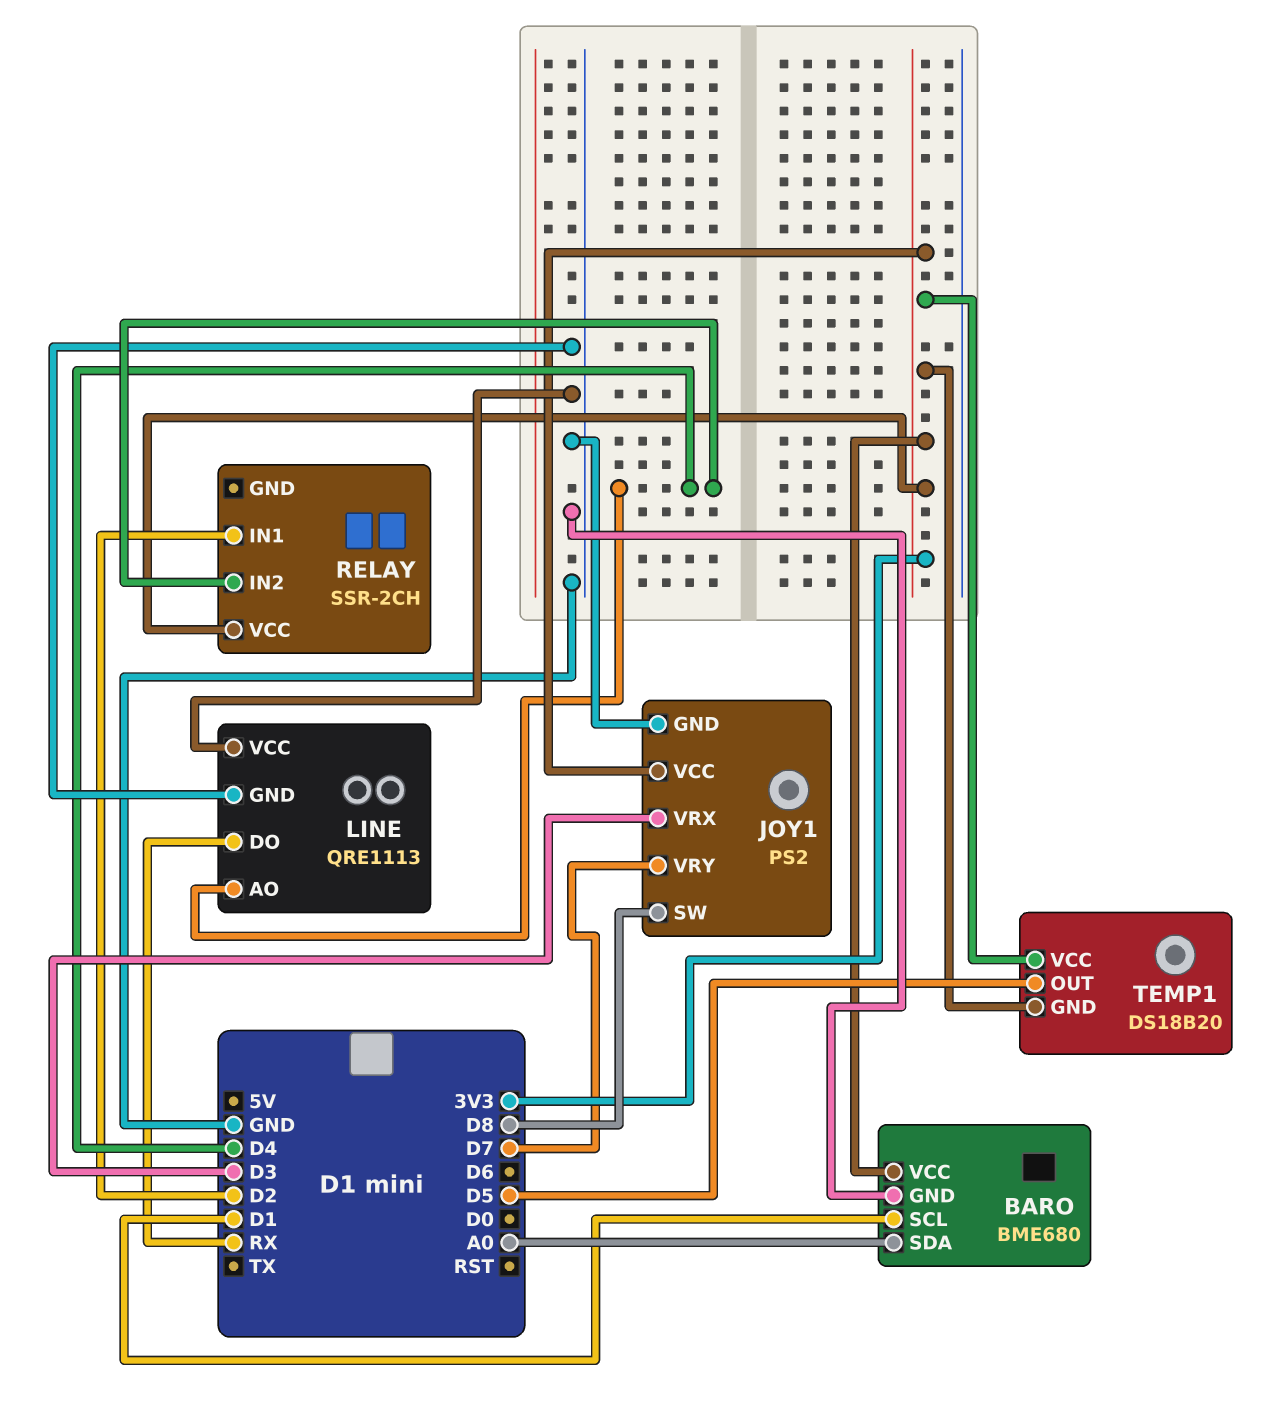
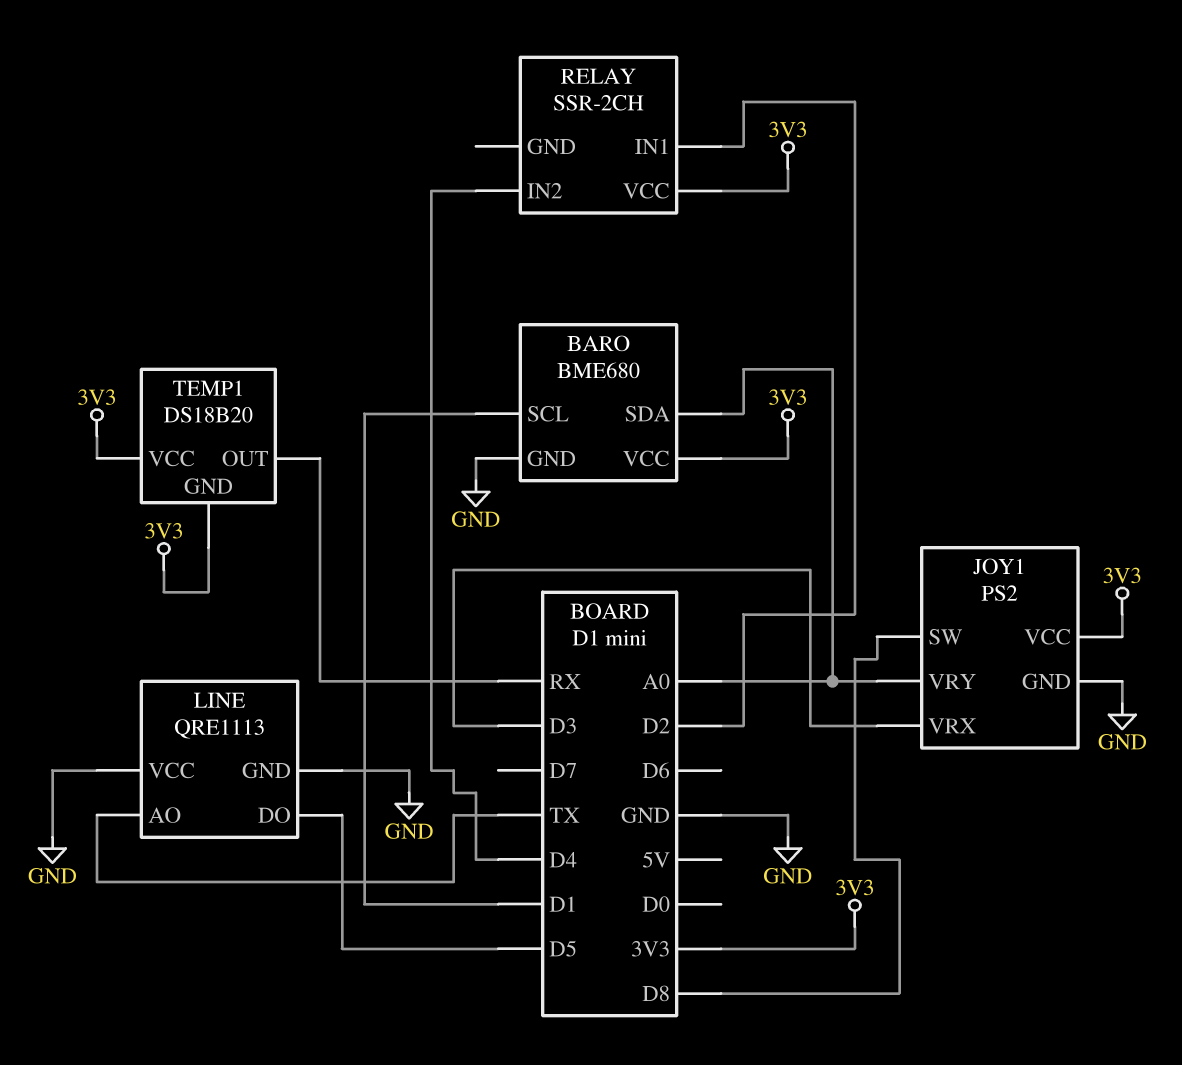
JOY1 pin VRY: D7 -> A0
LINE pin AO: D4 -> TX
LINE pin DO: RX -> D5
TEMP1 pin OUT: D5 -> RX

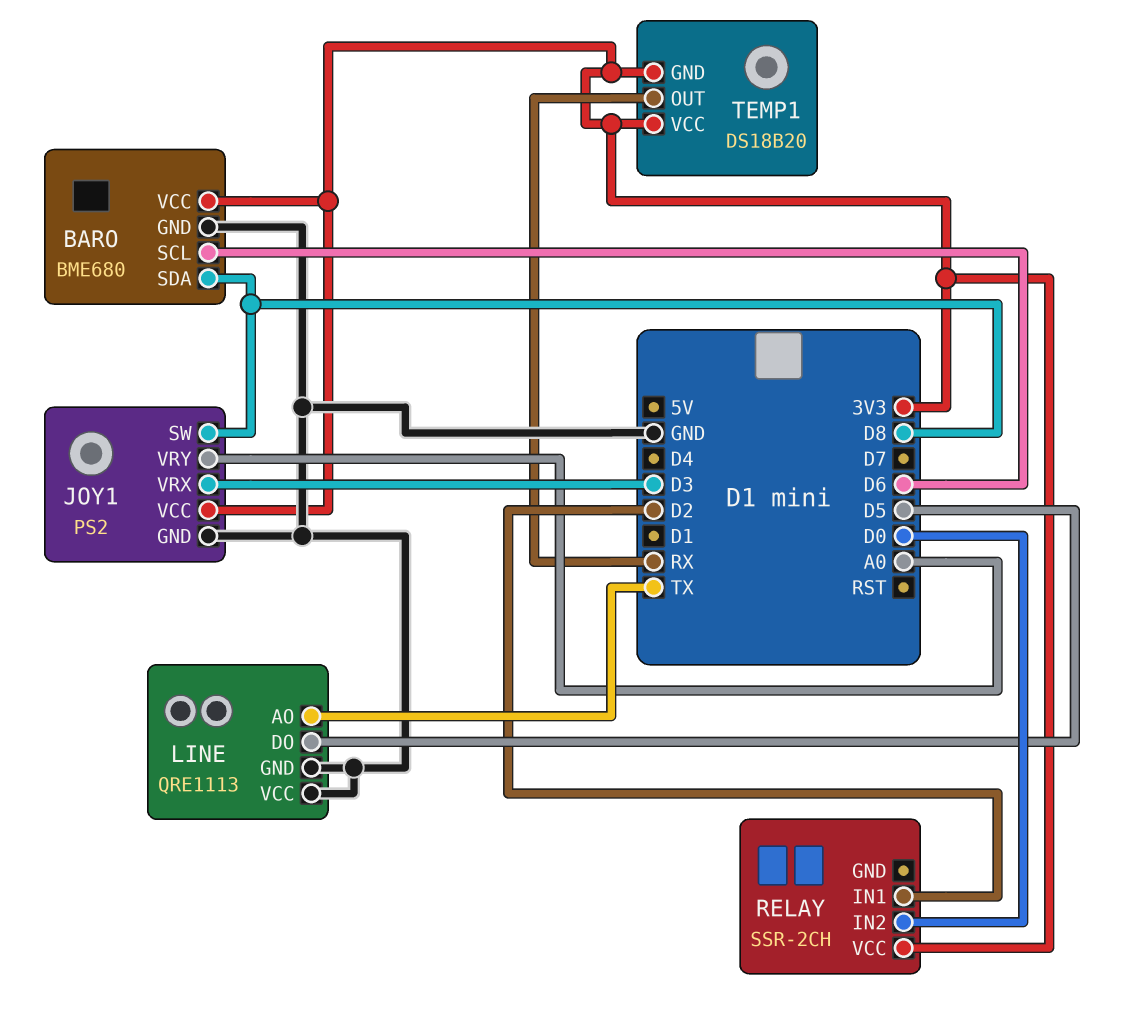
BARO pin SCL: D1 -> D6
BARO pin SDA: A0 -> D8
RELAY pin IN2: D4 -> D0

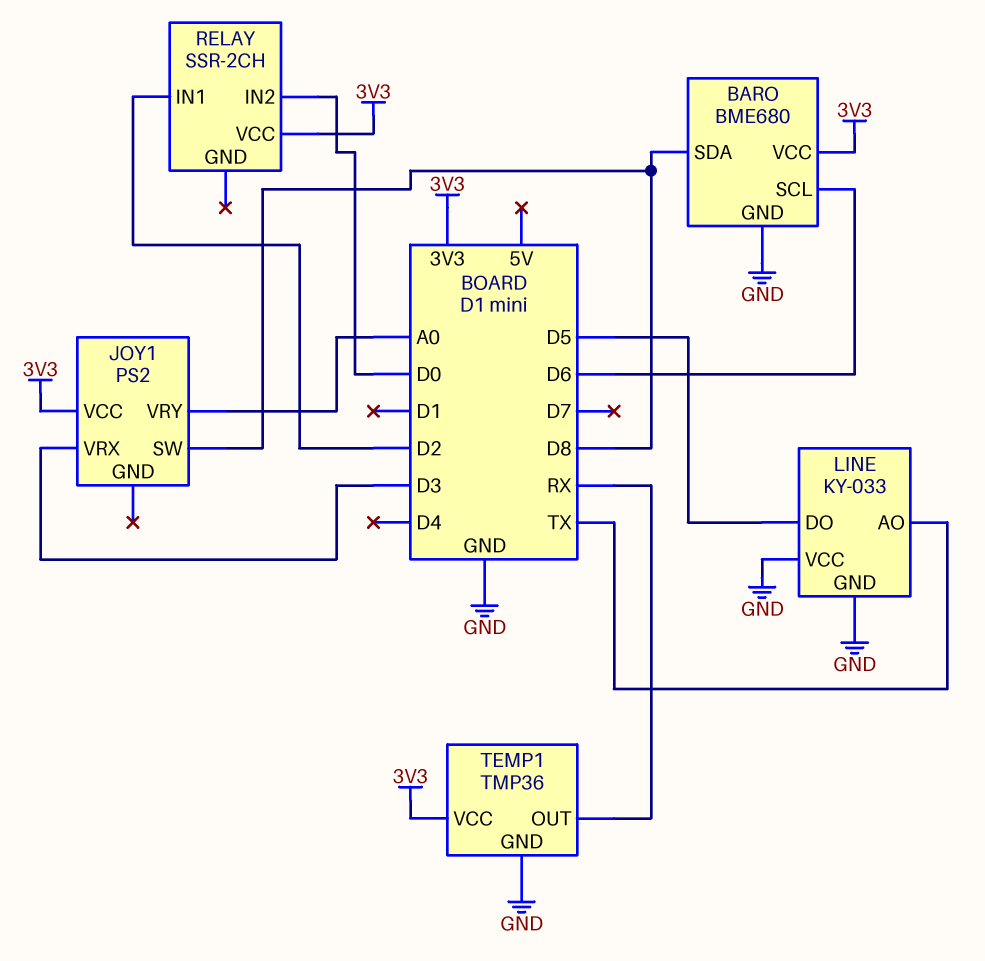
JOY1 pin GND: GND -> none
LINE: QRE1113 -> KY-033
TEMP1: DS18B20 -> TMP36
TEMP1 pin GND: 3V3 -> GND

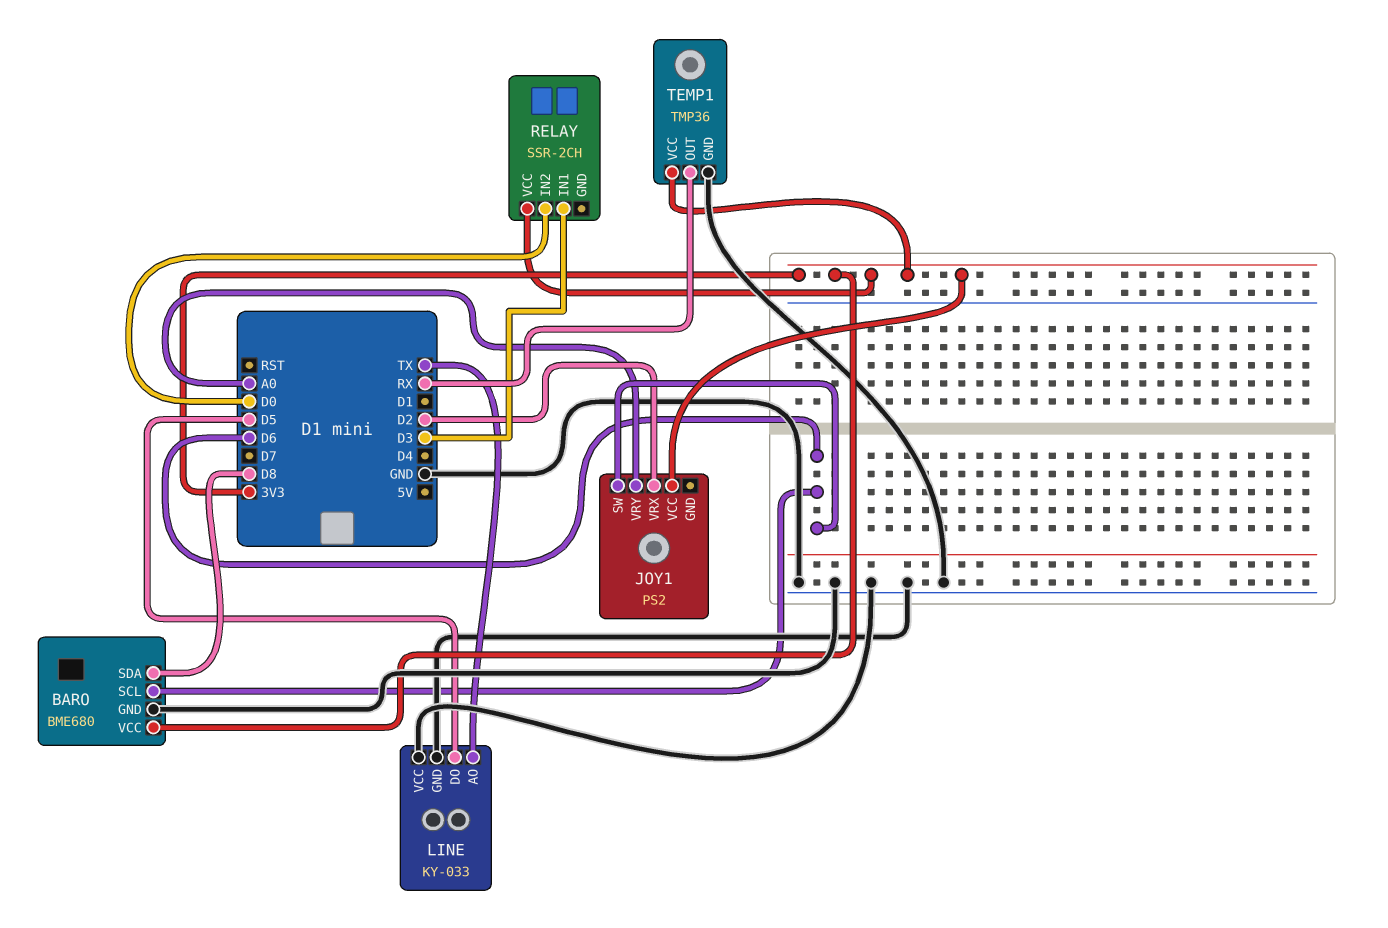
JOY1 pin SW: D8 -> D6
JOY1 pin VRX: D3 -> D2
RELAY pin IN1: D2 -> D3

